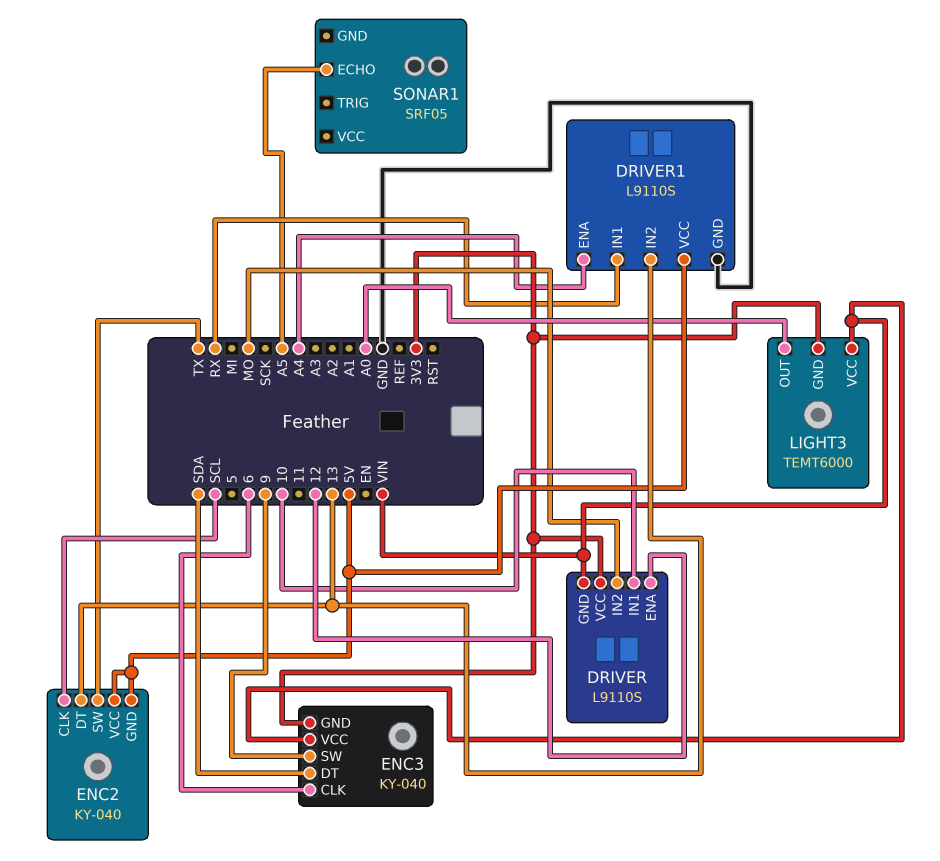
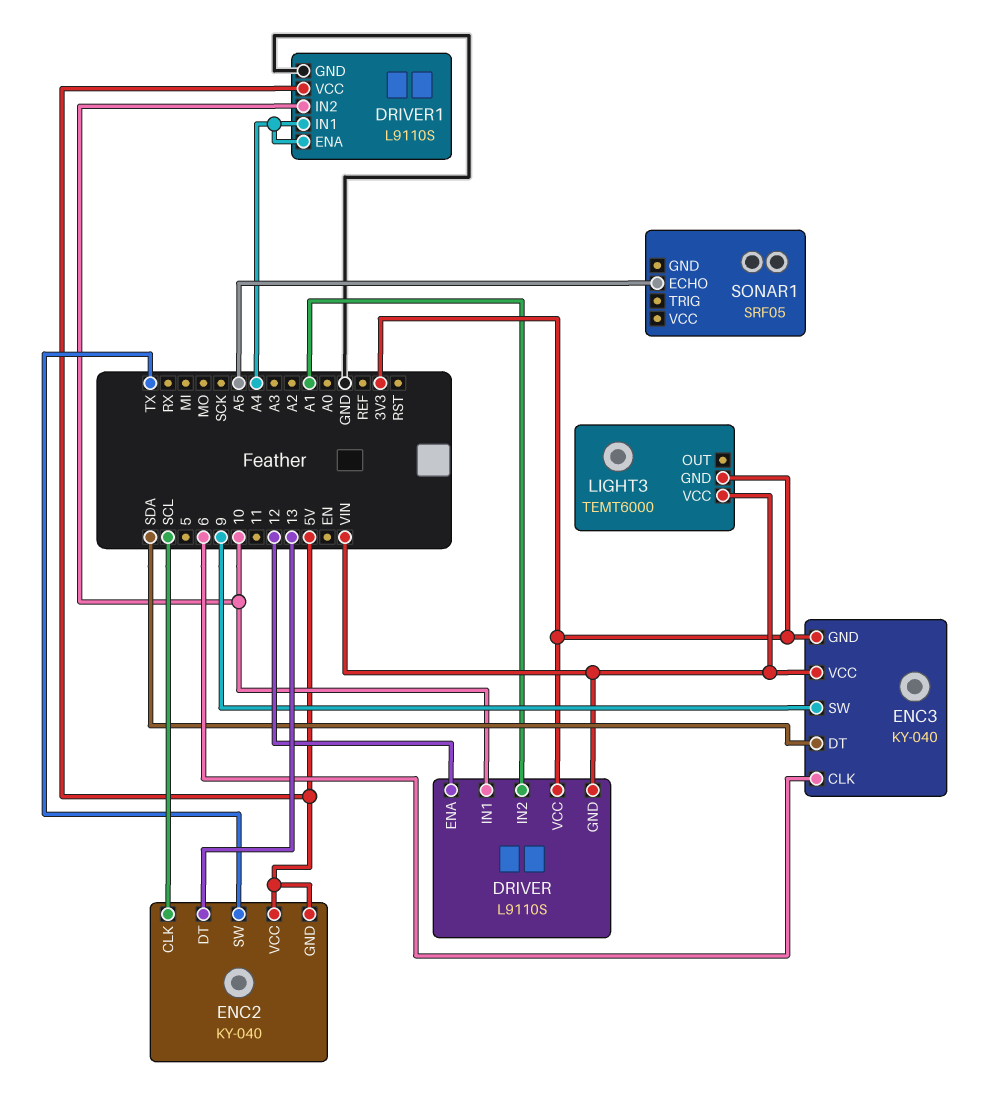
DRIVER pin IN2: MO -> A1
DRIVER1 pin IN1: RX -> A4
DRIVER1 pin IN2: 13 -> 10
LIGHT3 pin OUT: A0 -> none

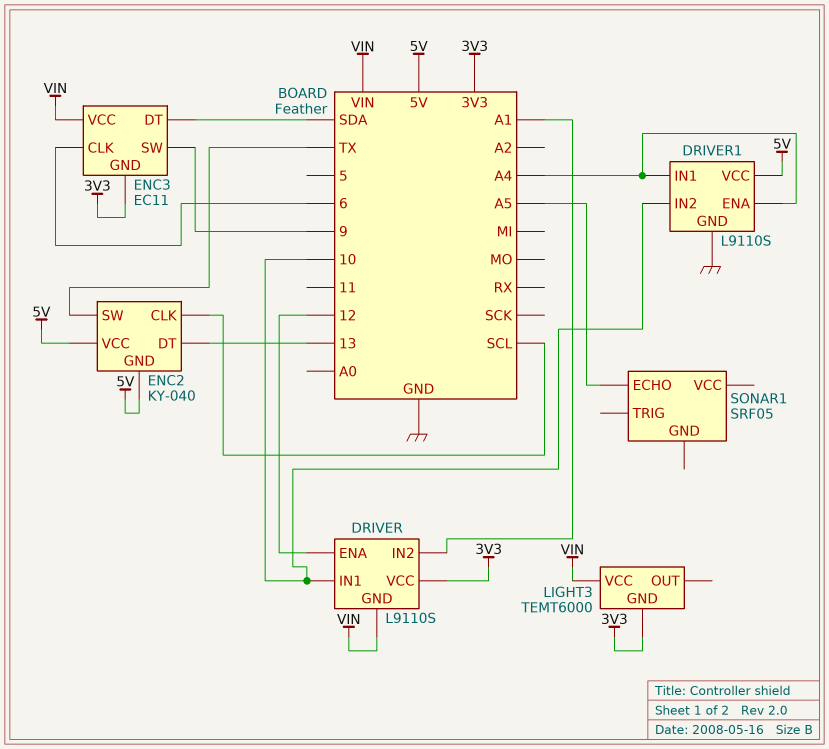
ENC3: KY-040 -> EC11

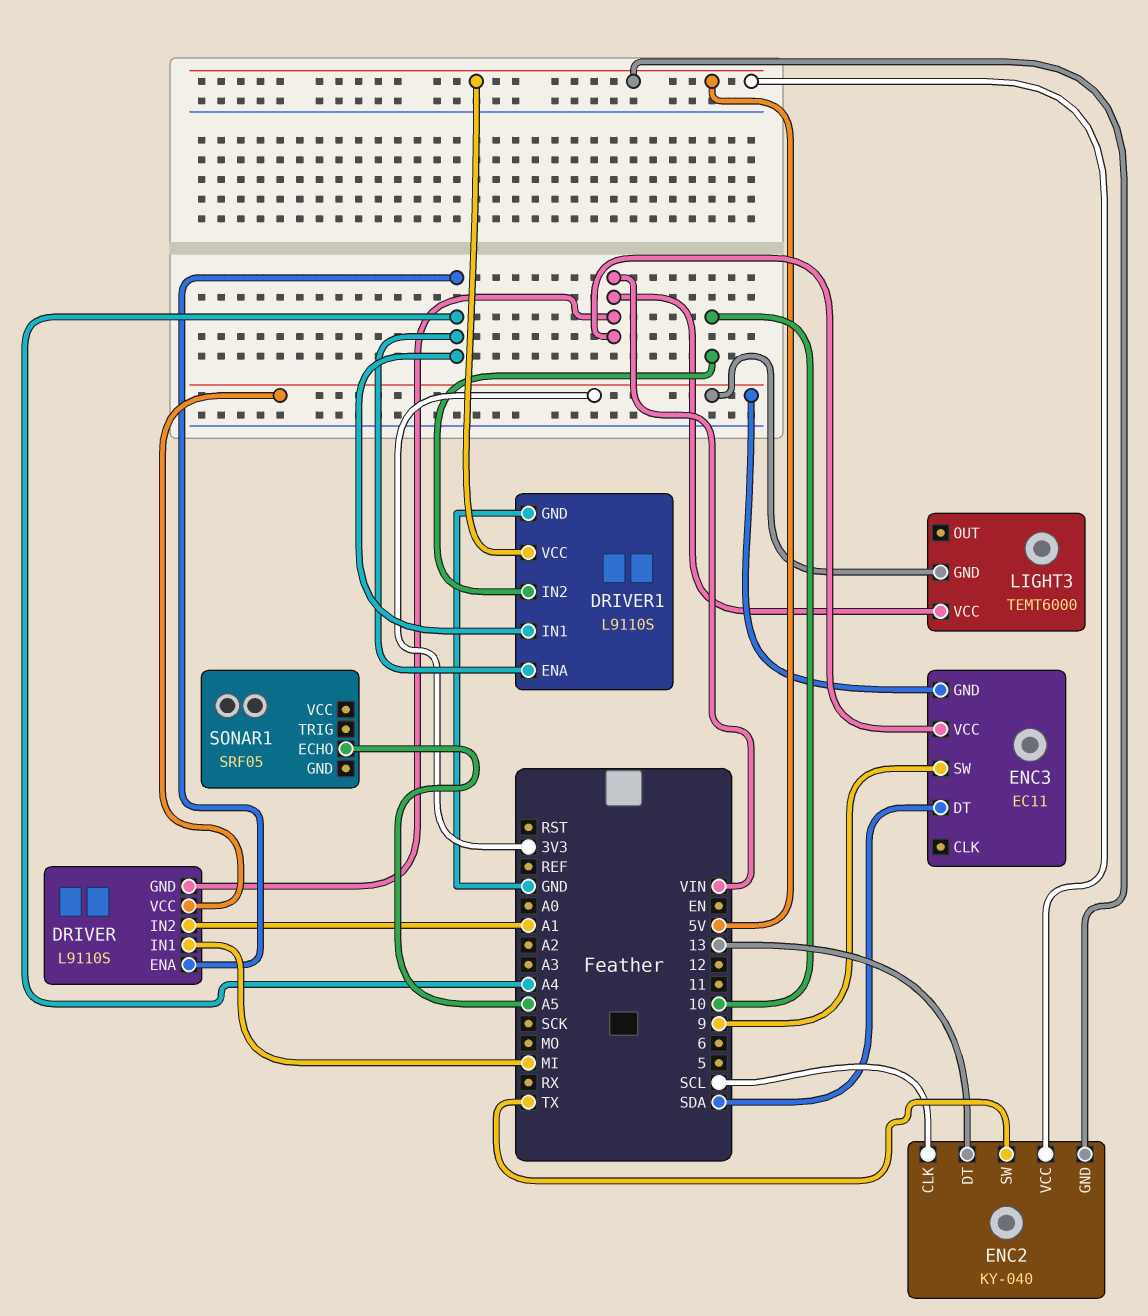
DRIVER pin ENA: 12 -> A4
DRIVER pin IN1: 10 -> MI
ENC3 pin CLK: 6 -> none

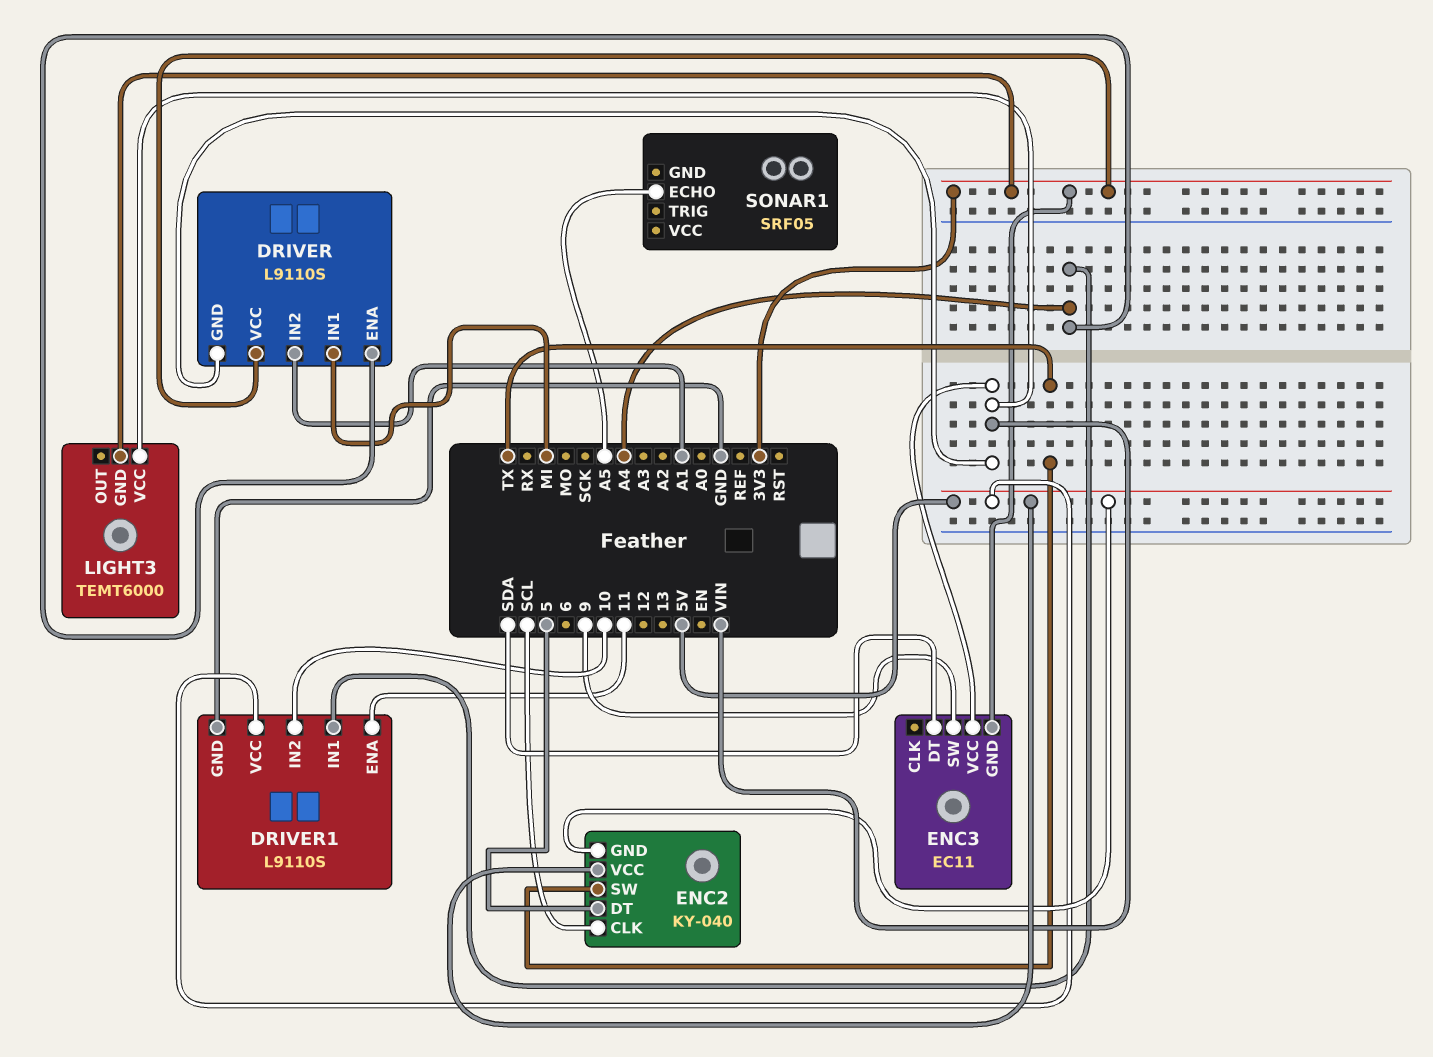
DRIVER1 pin ENA: A4 -> 11
ENC2 pin DT: 13 -> 5

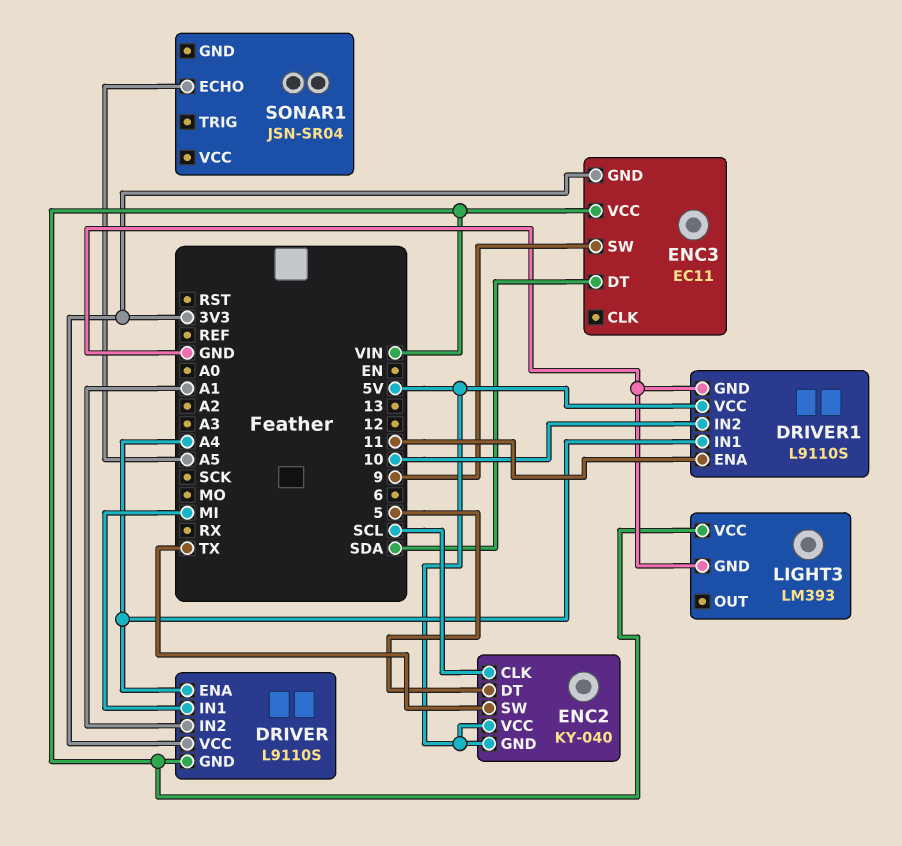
LIGHT3: TEMT6000 -> LM393
LIGHT3 pin GND: 3V3 -> GND
SONAR1: SRF05 -> JSN-SR04

